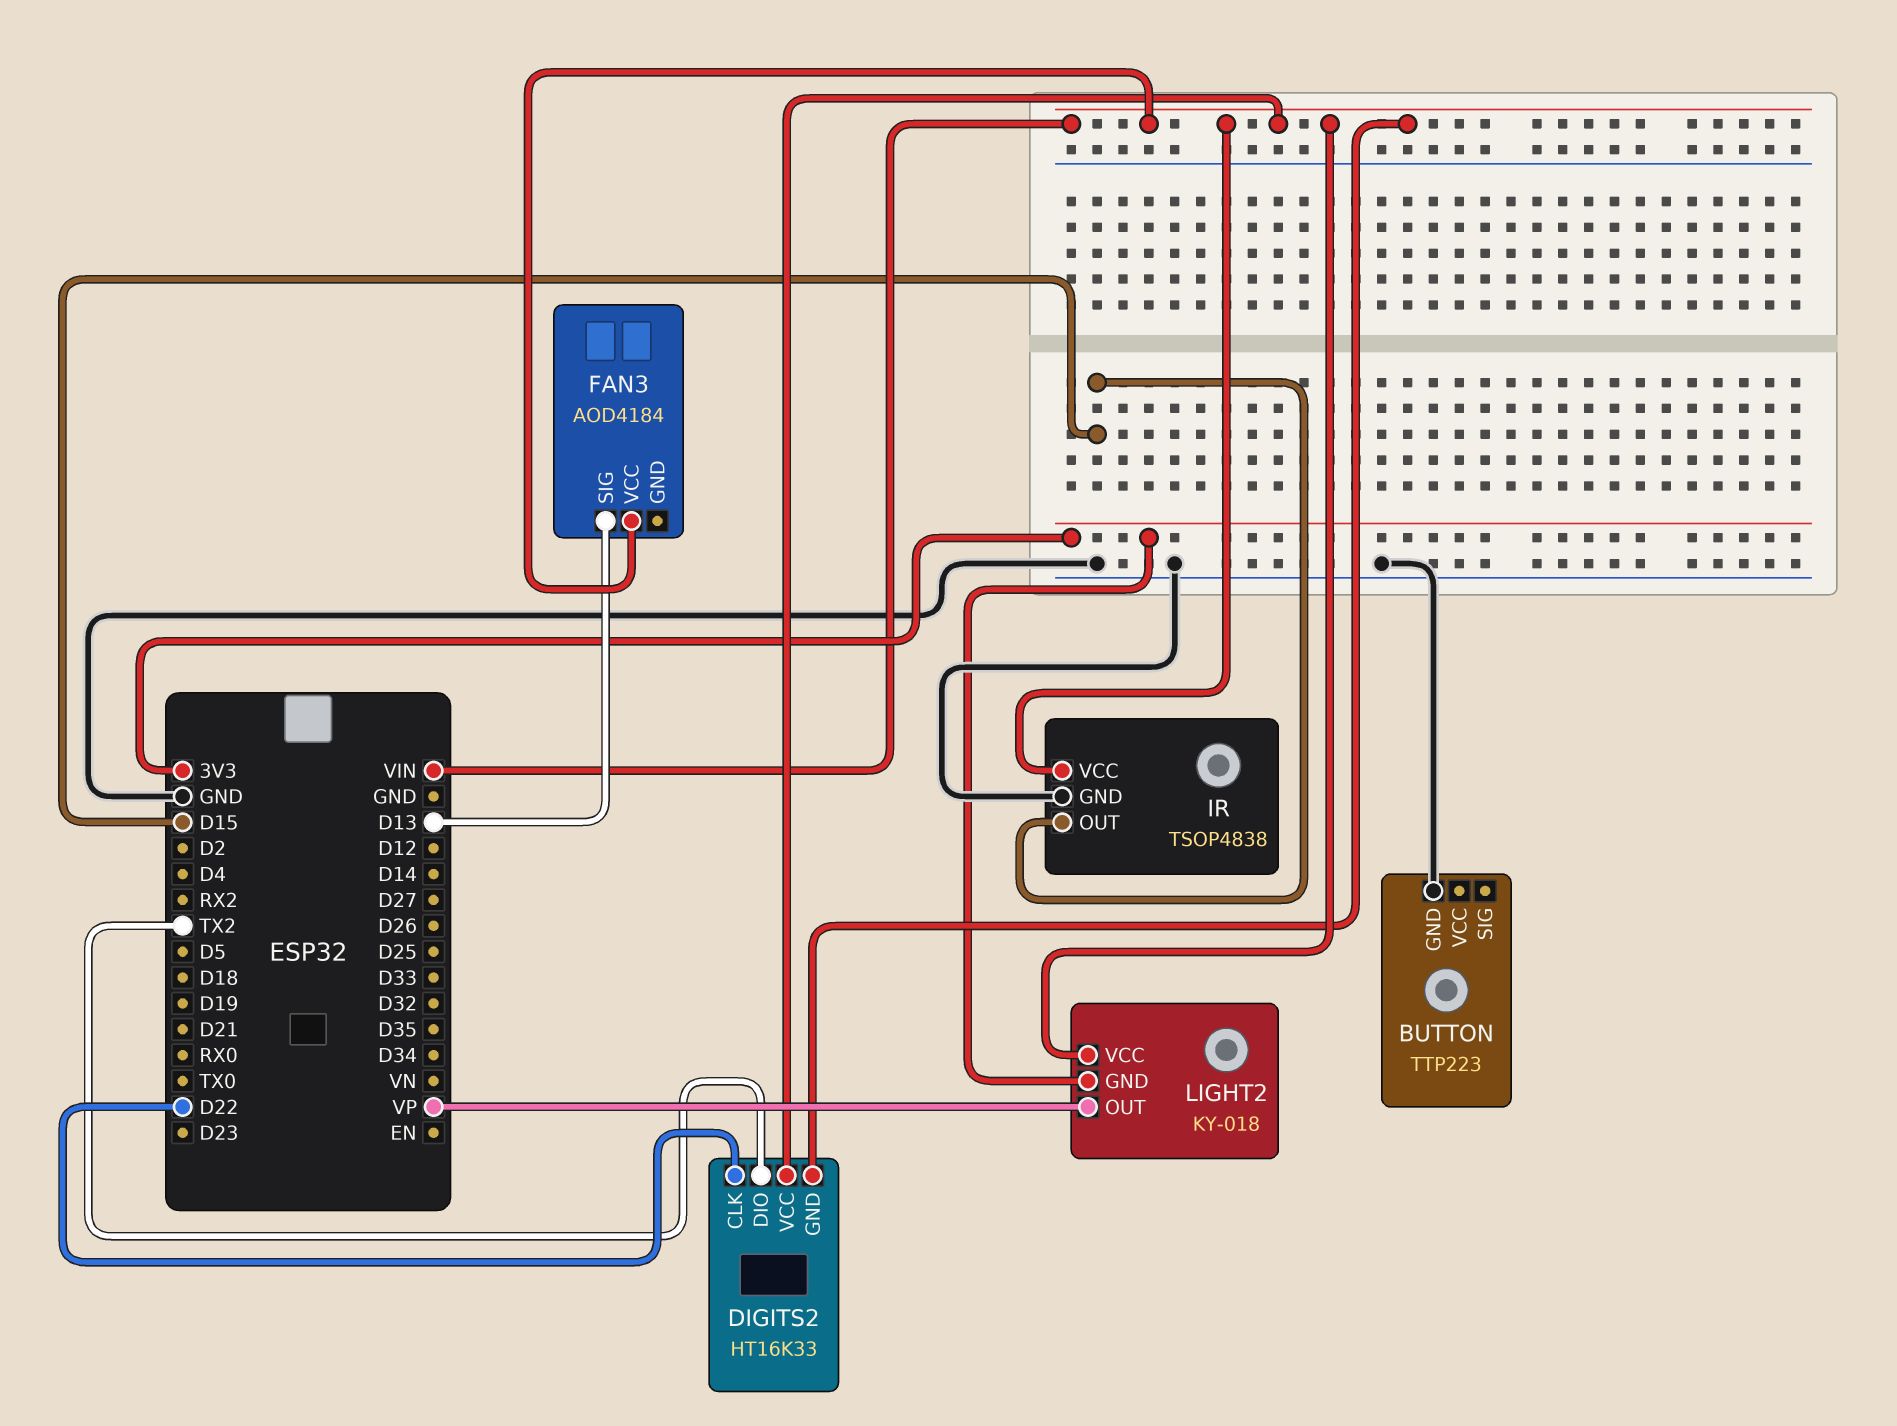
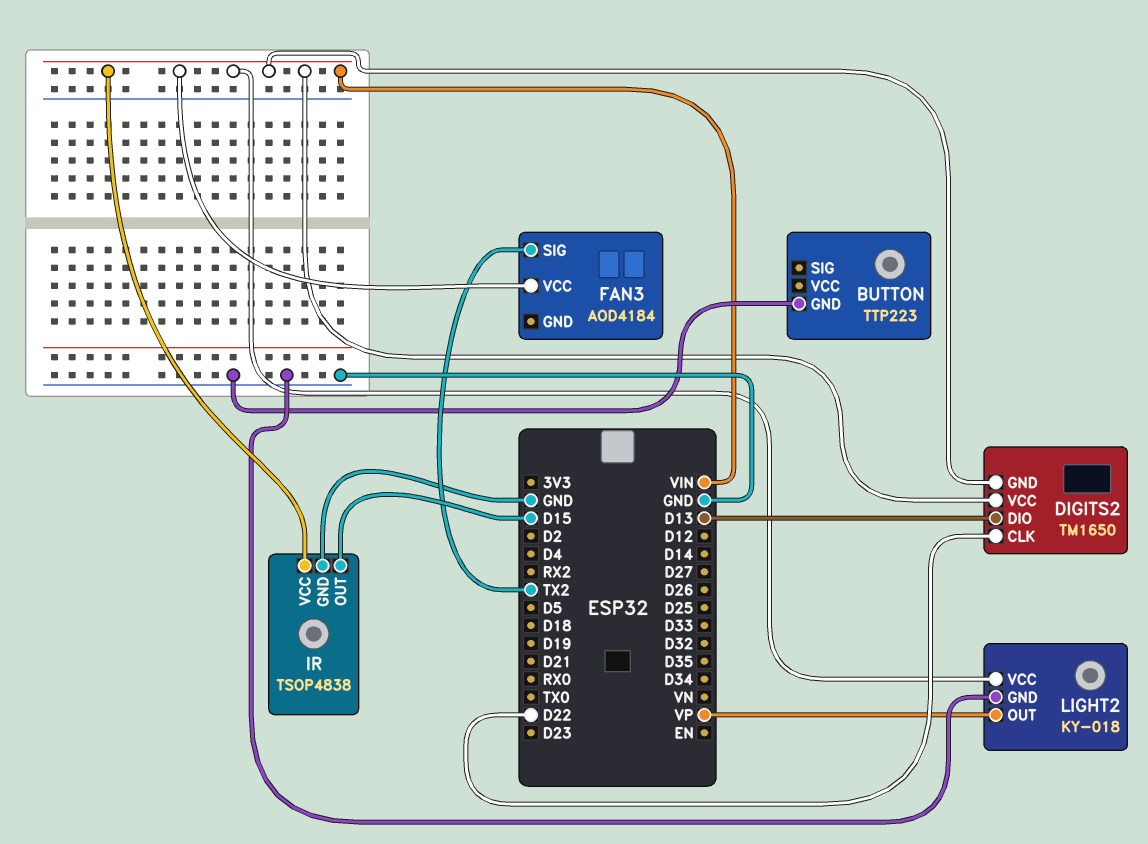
DIGITS2: HT16K33 -> TM1650
DIGITS2 pin DIO: TX2 -> D13
FAN3 pin SIG: D13 -> TX2
LIGHT2 pin GND: 3V3 -> GND

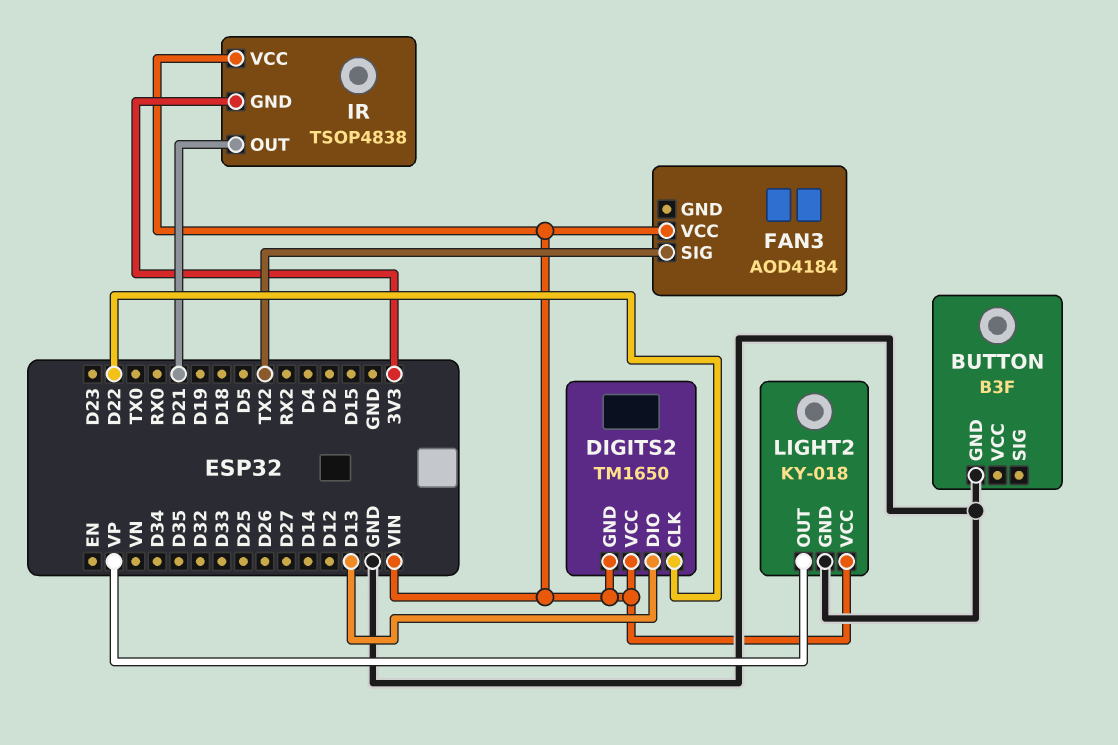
BUTTON: TTP223 -> B3F
IR pin GND: GND -> 3V3
IR pin OUT: D15 -> D21

